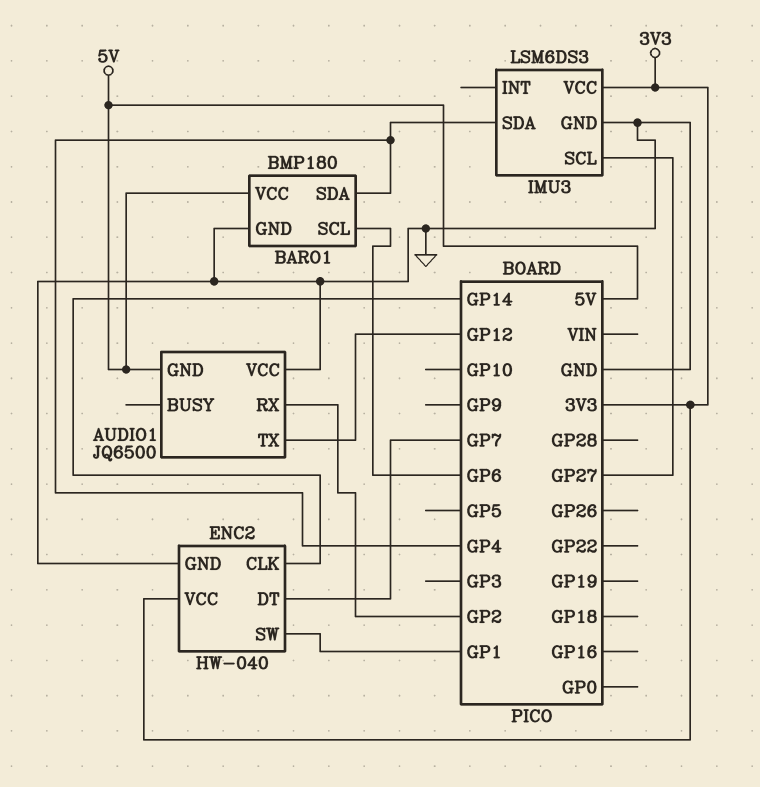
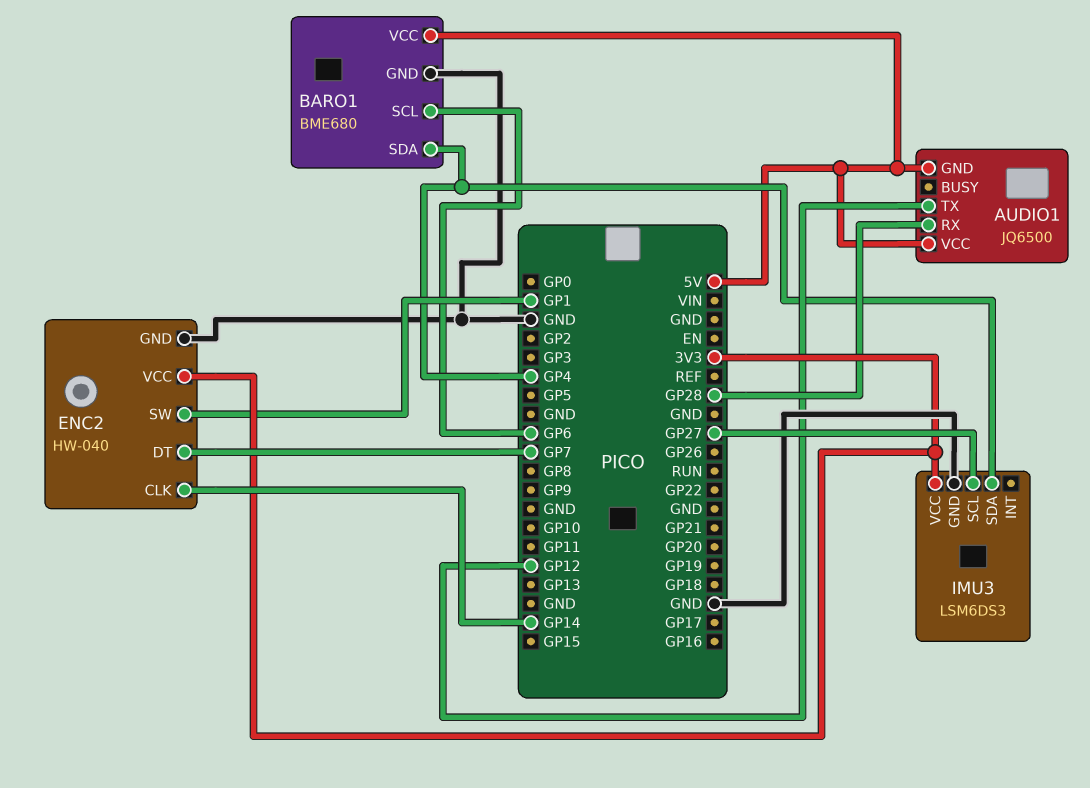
AUDIO1 pin RX: GP2 -> GP28
AUDIO1 pin VCC: GND -> 5V
BARO1: BMP180 -> BME680

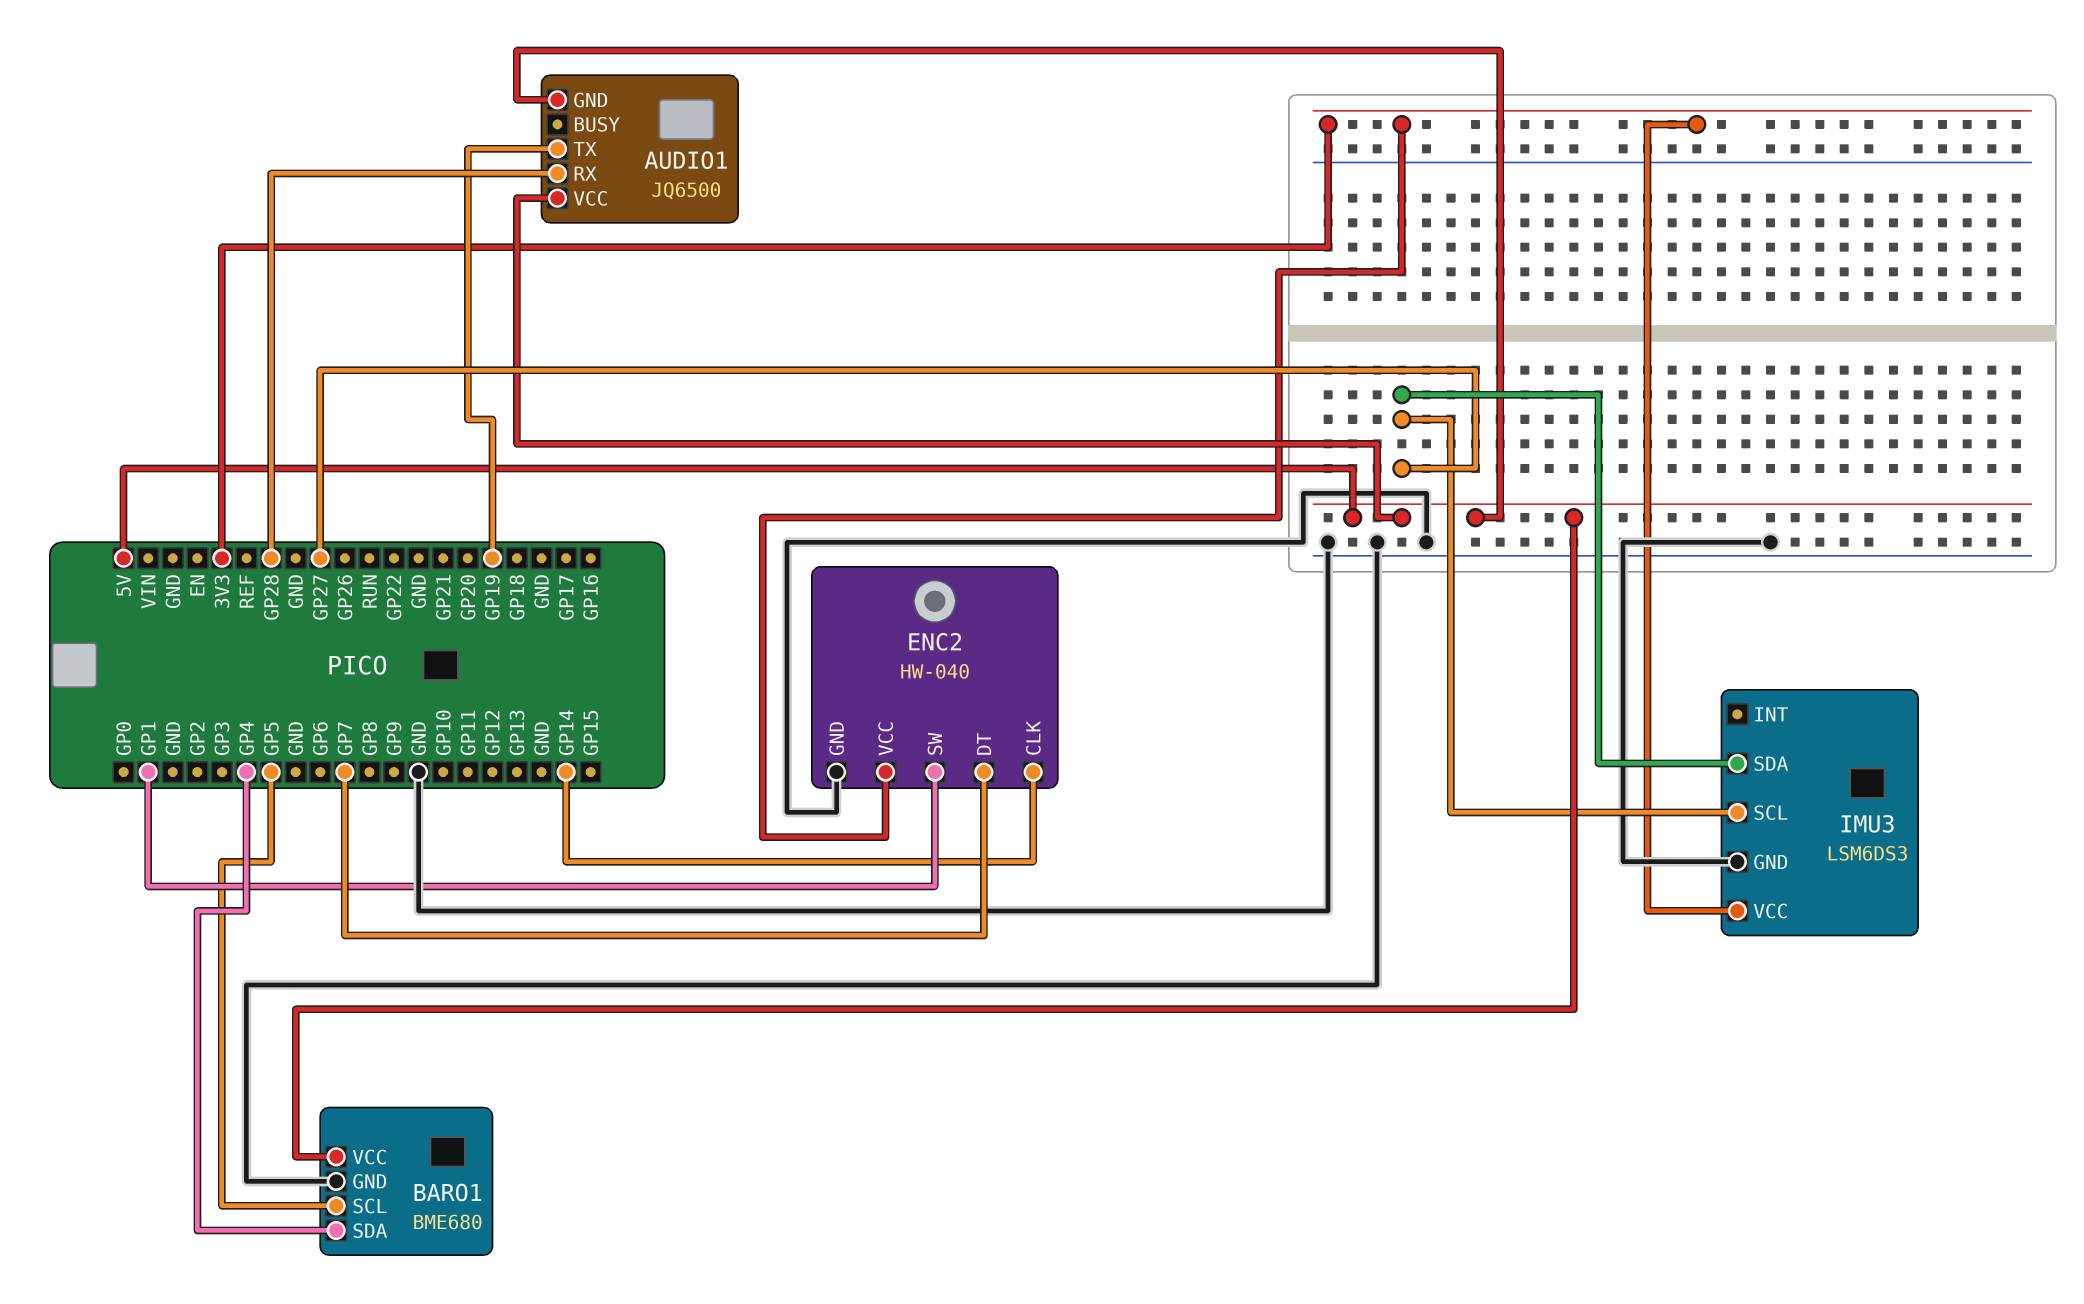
AUDIO1 pin TX: GP12 -> GP19
BARO1 pin SCL: GP6 -> GP5
IMU3 pin SDA: GP4 -> GP27

